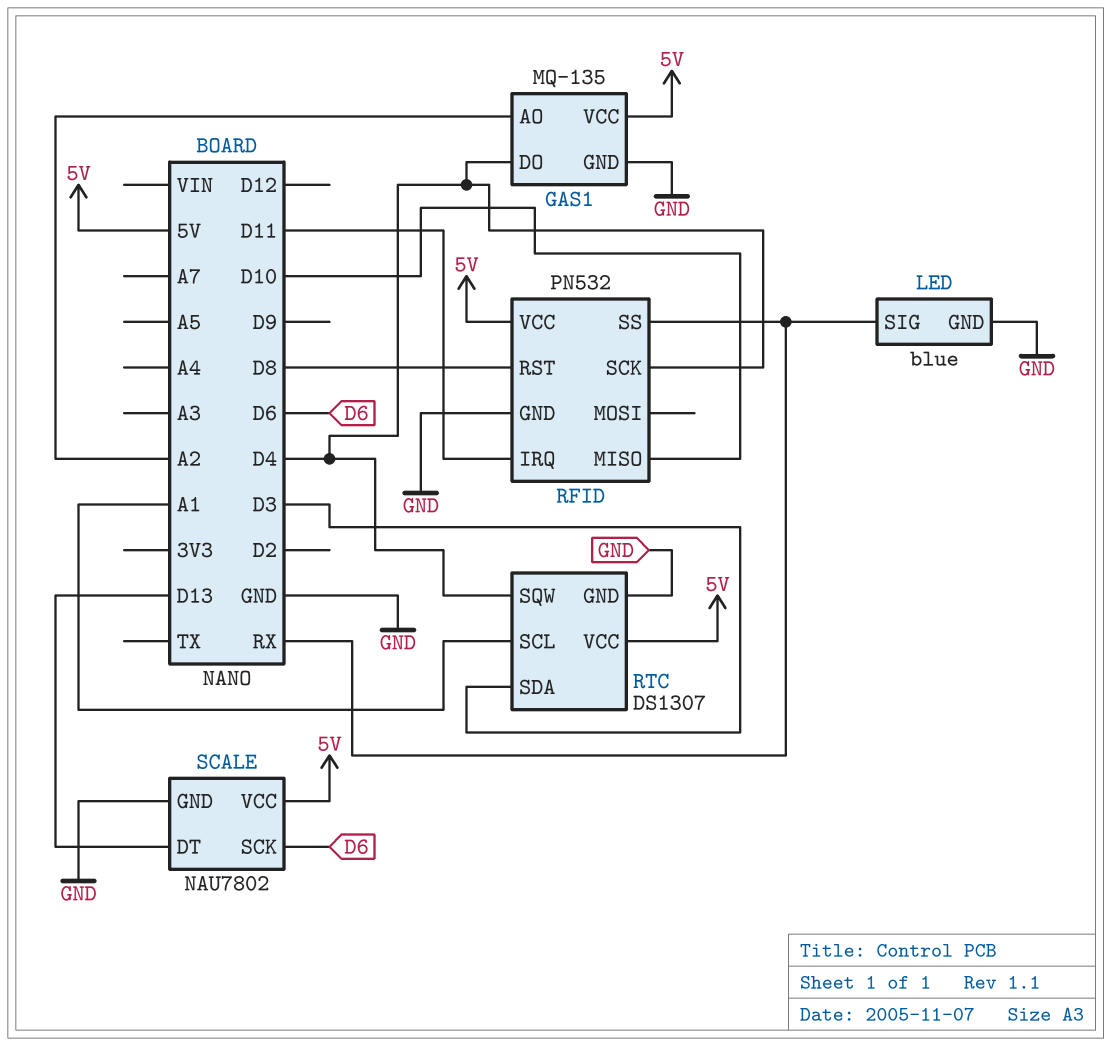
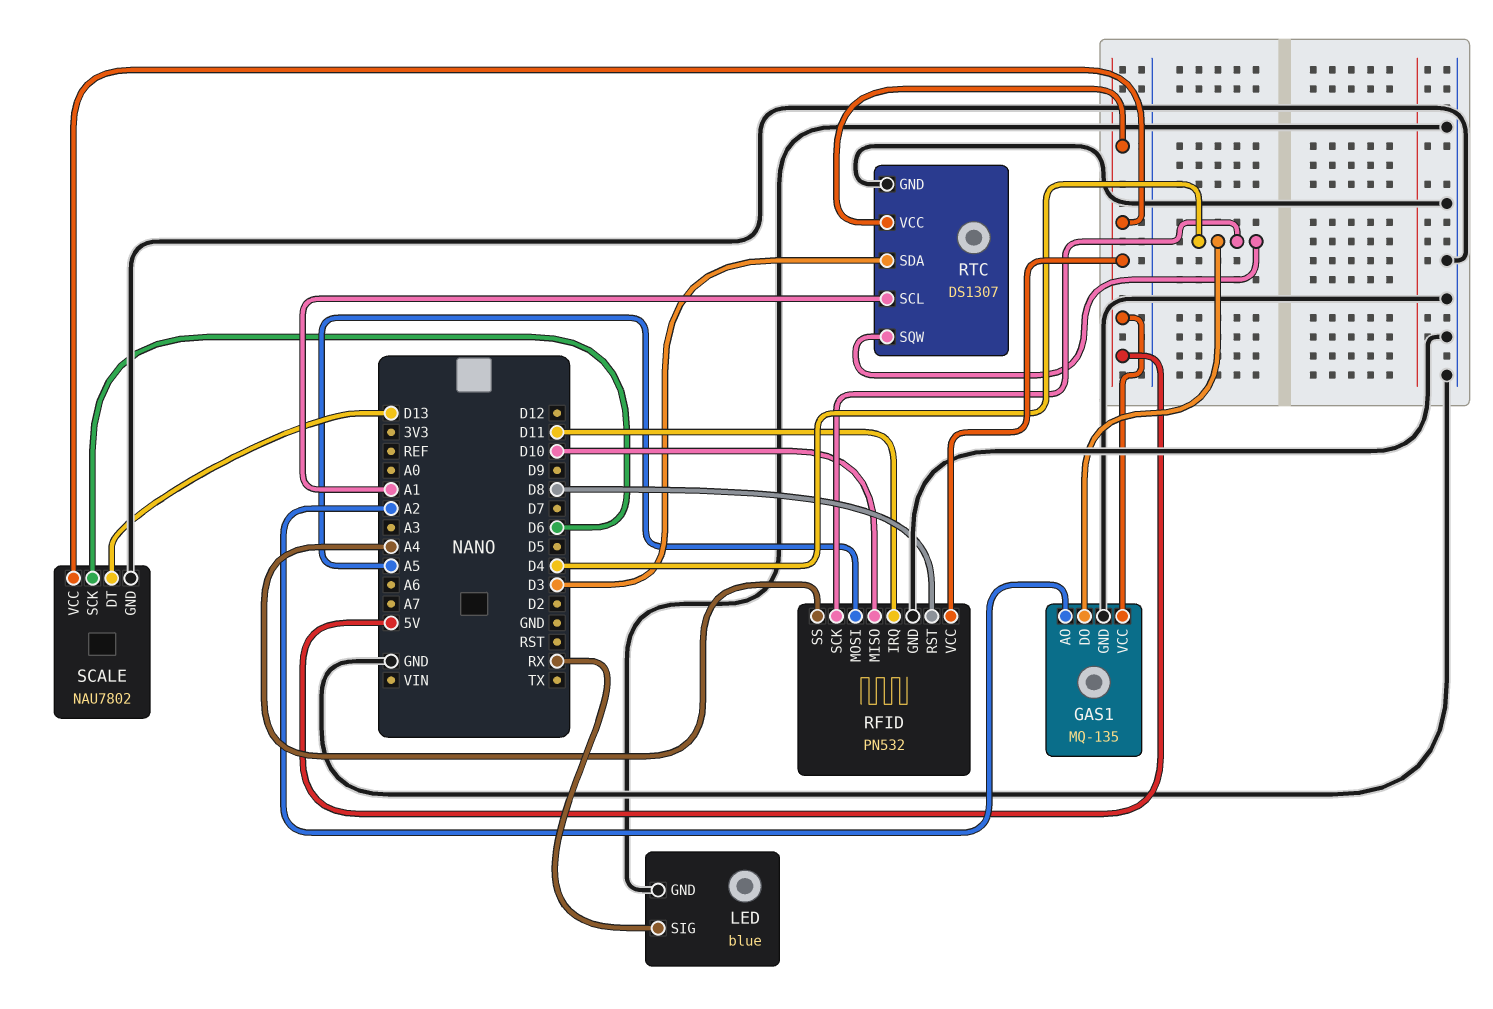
RFID pin MOSI: none -> A5
RFID pin SS: RX -> A4

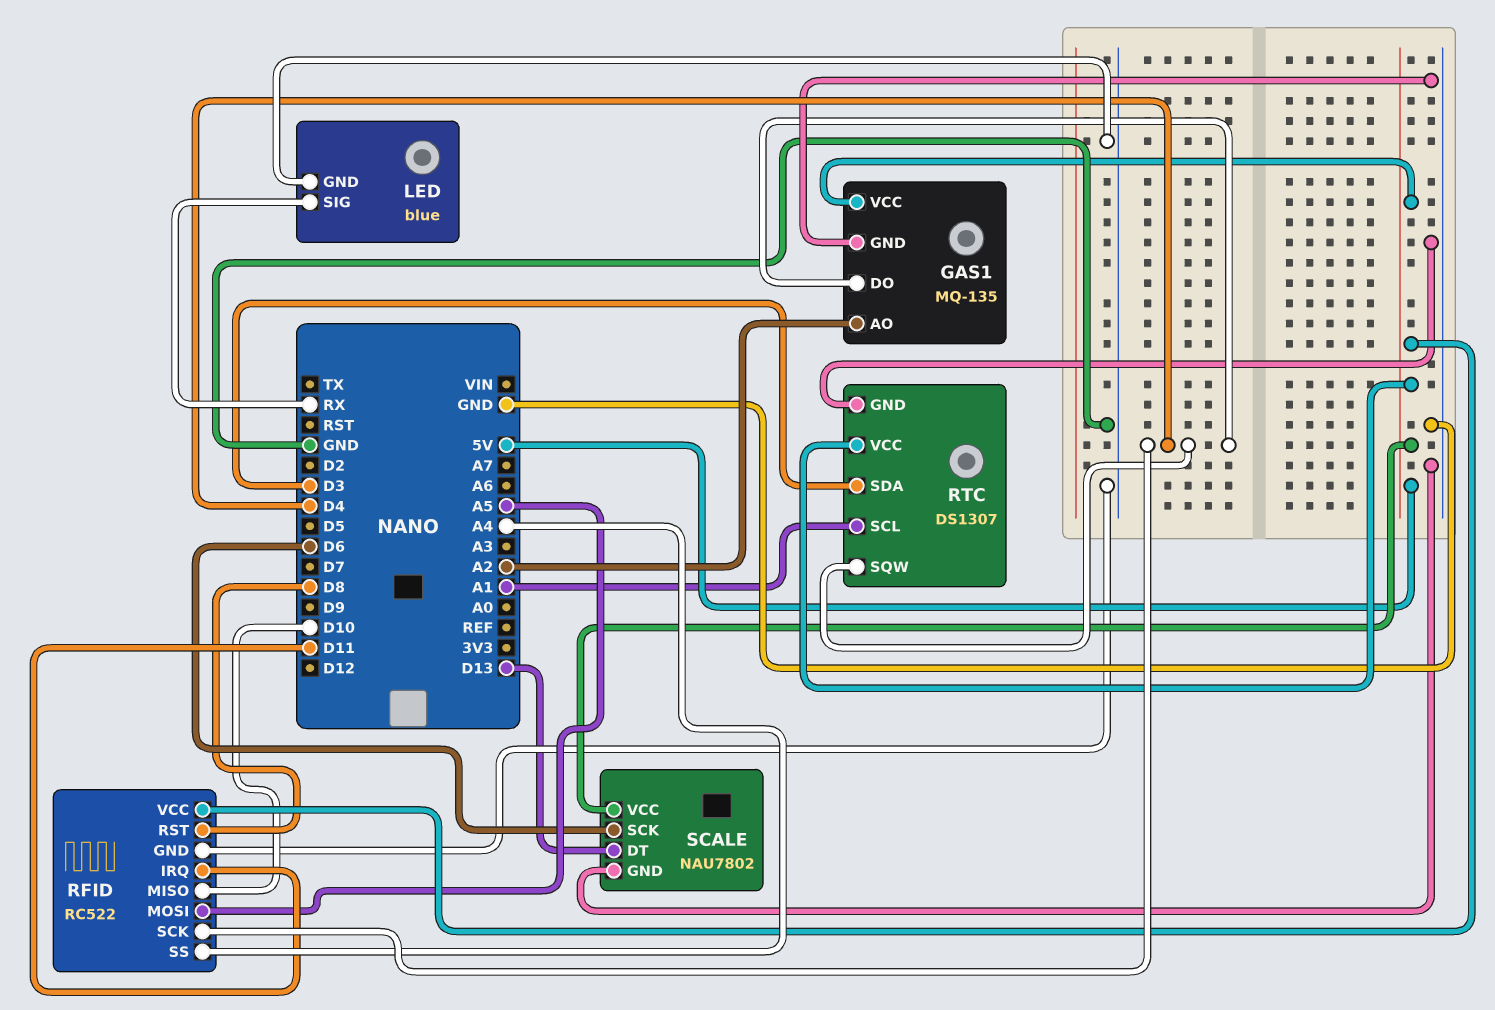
RFID: PN532 -> RC522

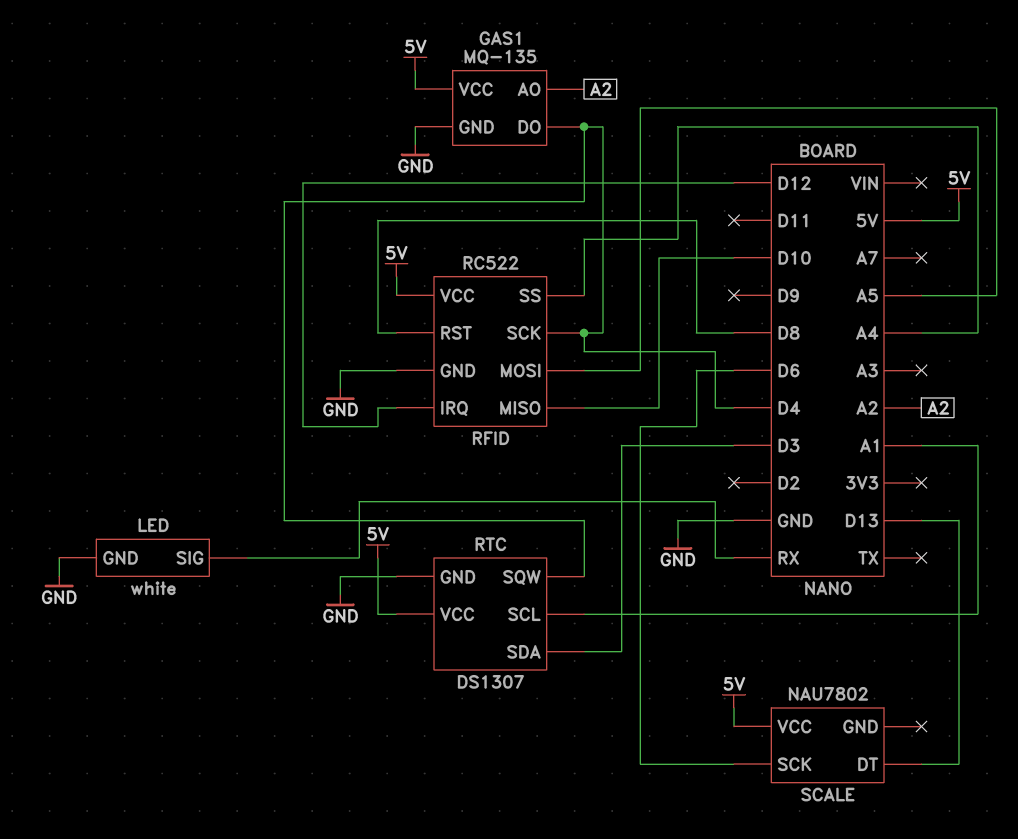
LED: blue -> white
RFID pin IRQ: D11 -> D12
SCALE pin GND: GND -> none

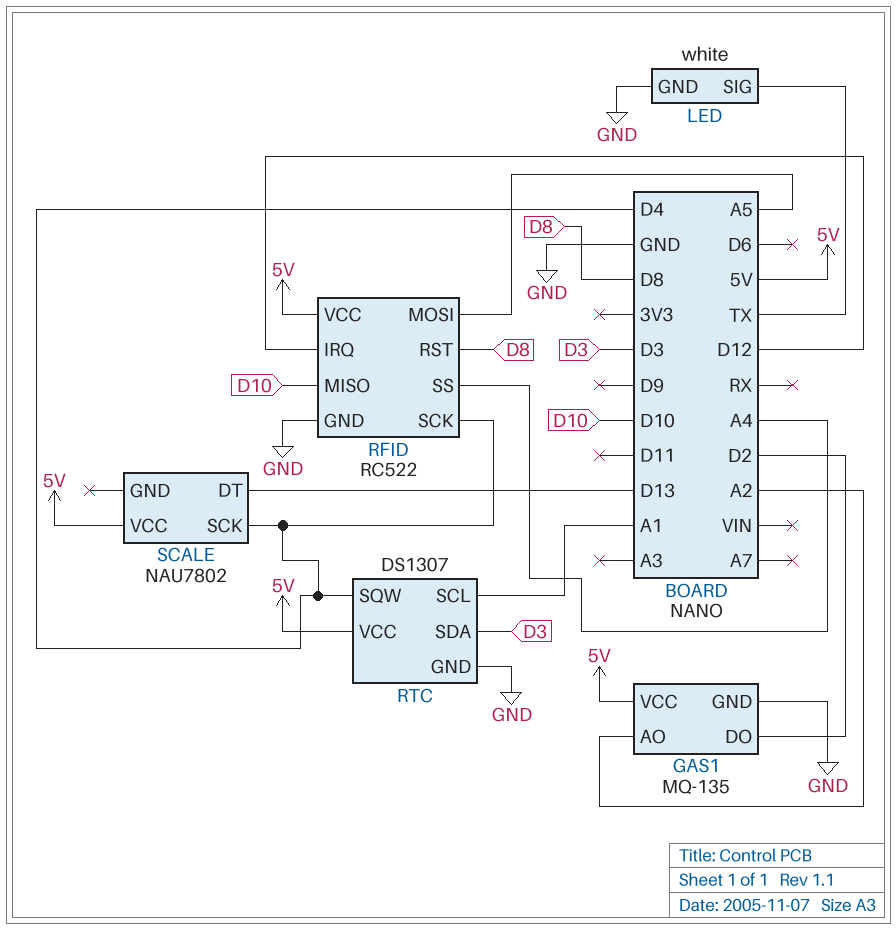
GAS1 pin DO: D4 -> D2
LED pin SIG: RX -> TX
SCALE pin SCK: D6 -> D4

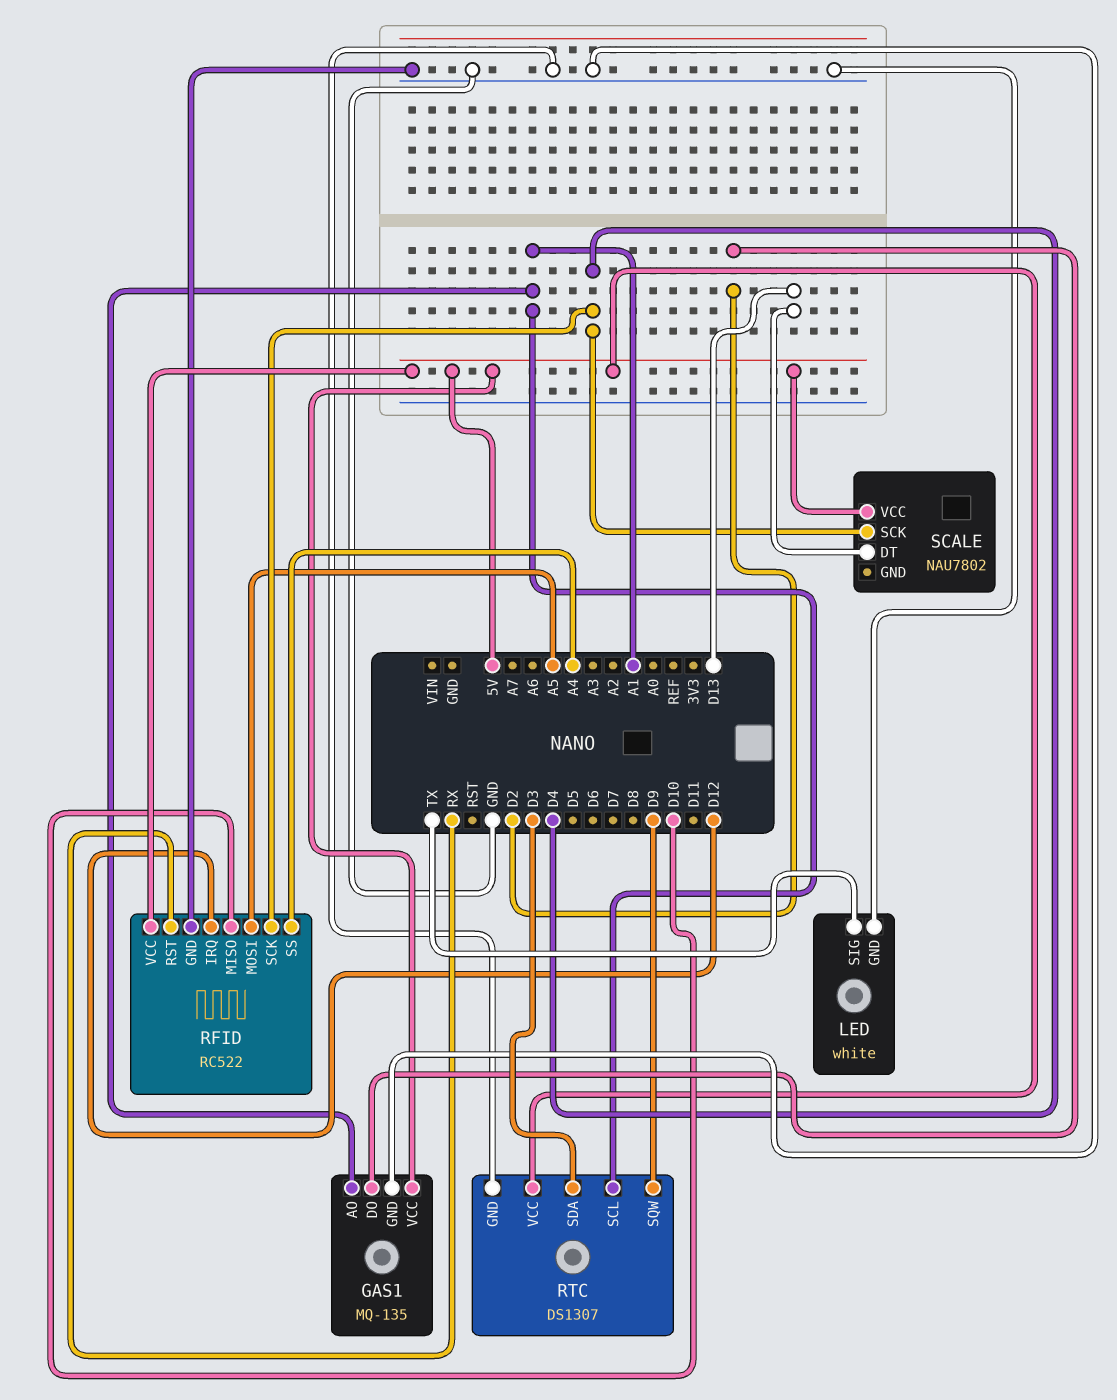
GAS1 pin AO: A2 -> A1
RFID pin RST: D8 -> RX
RTC pin SQW: D4 -> D9

